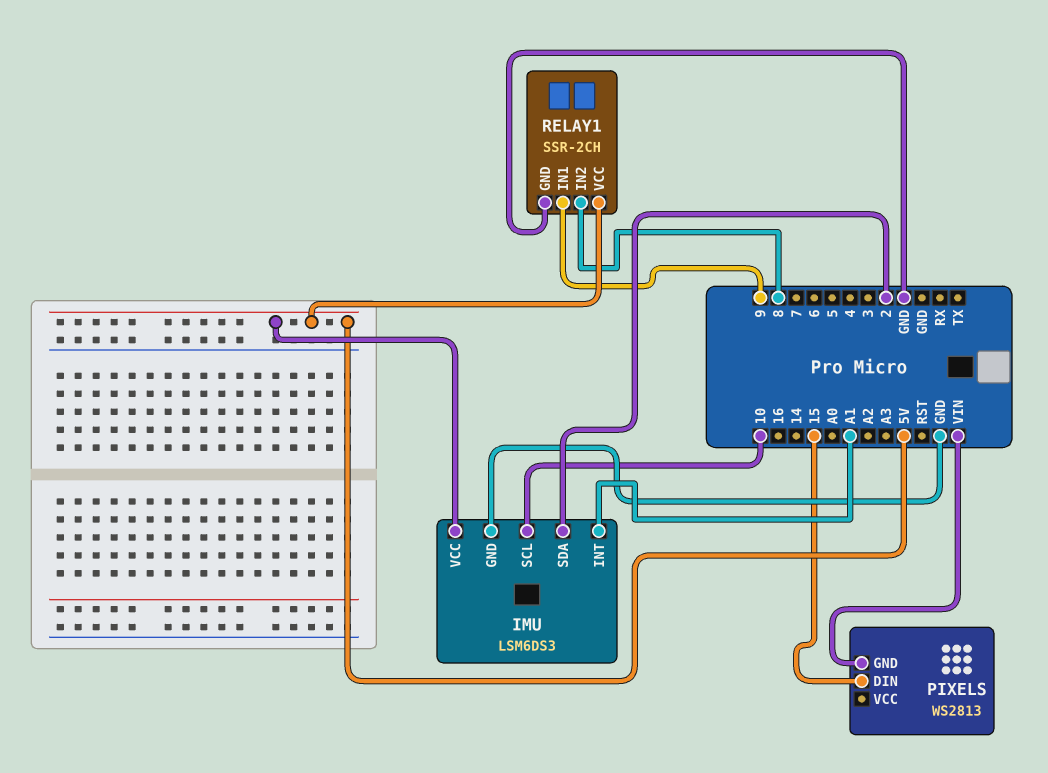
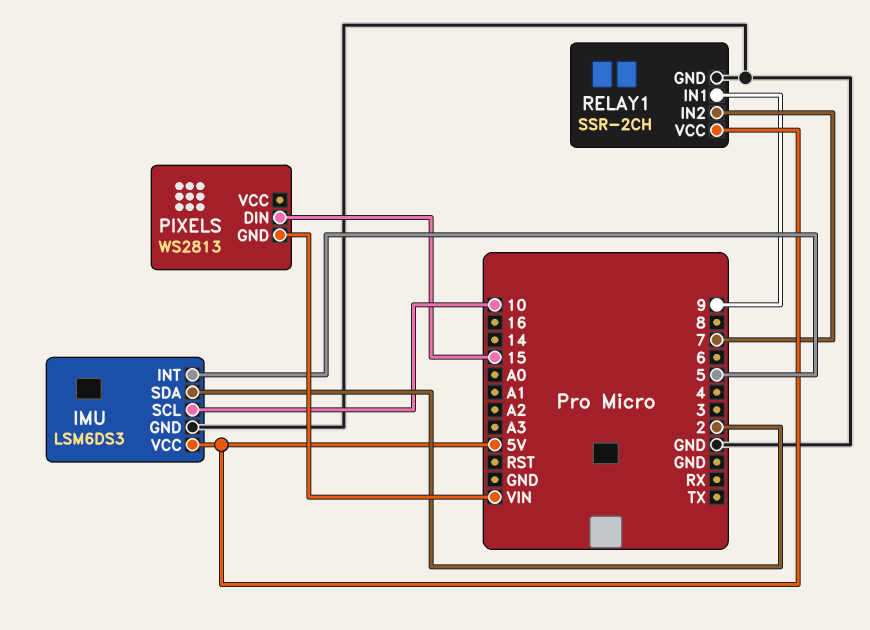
IMU pin INT: A1 -> 5
RELAY1 pin IN2: 8 -> 7

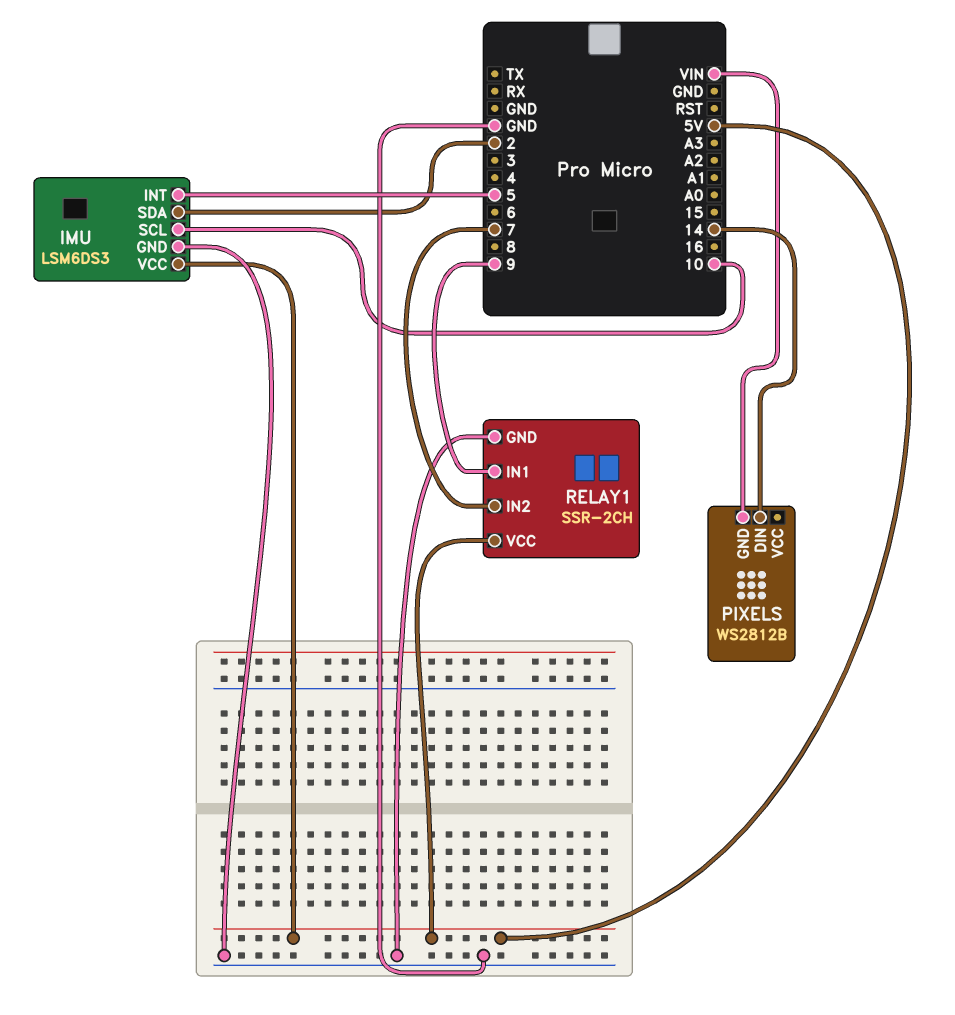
PIXELS: WS2813 -> WS2812B
PIXELS pin DIN: 15 -> 14

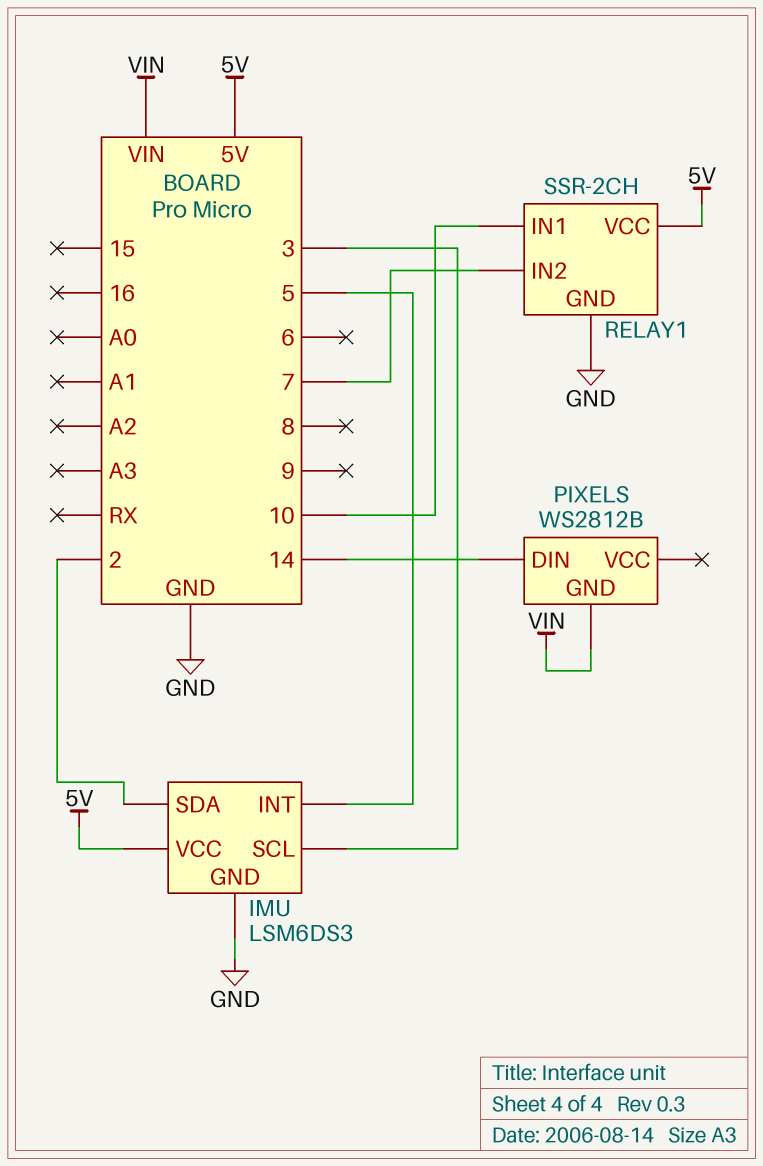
IMU pin SCL: 10 -> 3
RELAY1 pin IN1: 9 -> 10

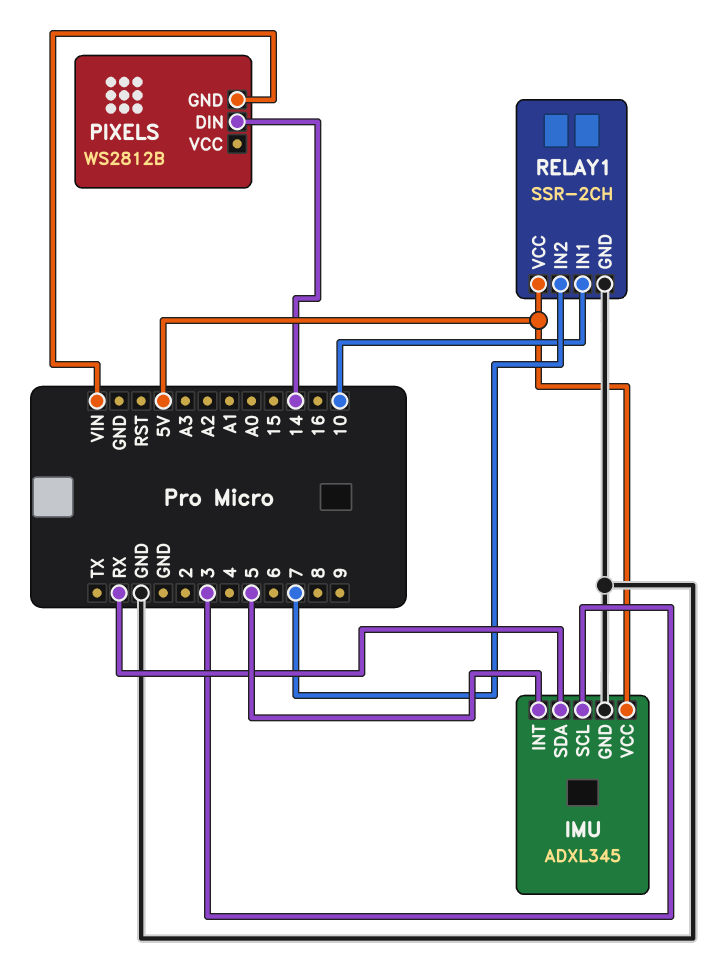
IMU: LSM6DS3 -> ADXL345
IMU pin SDA: 2 -> RX

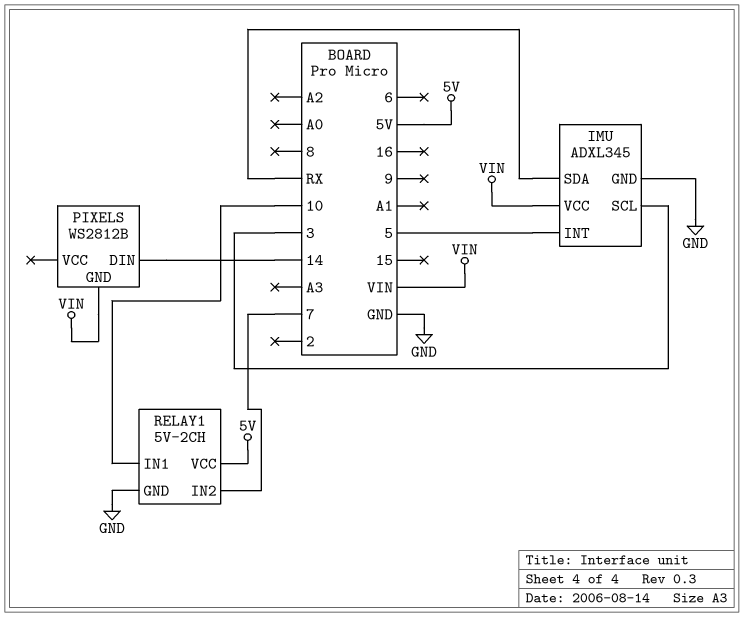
IMU pin VCC: 5V -> VIN
RELAY1: SSR-2CH -> 5V-2CH

